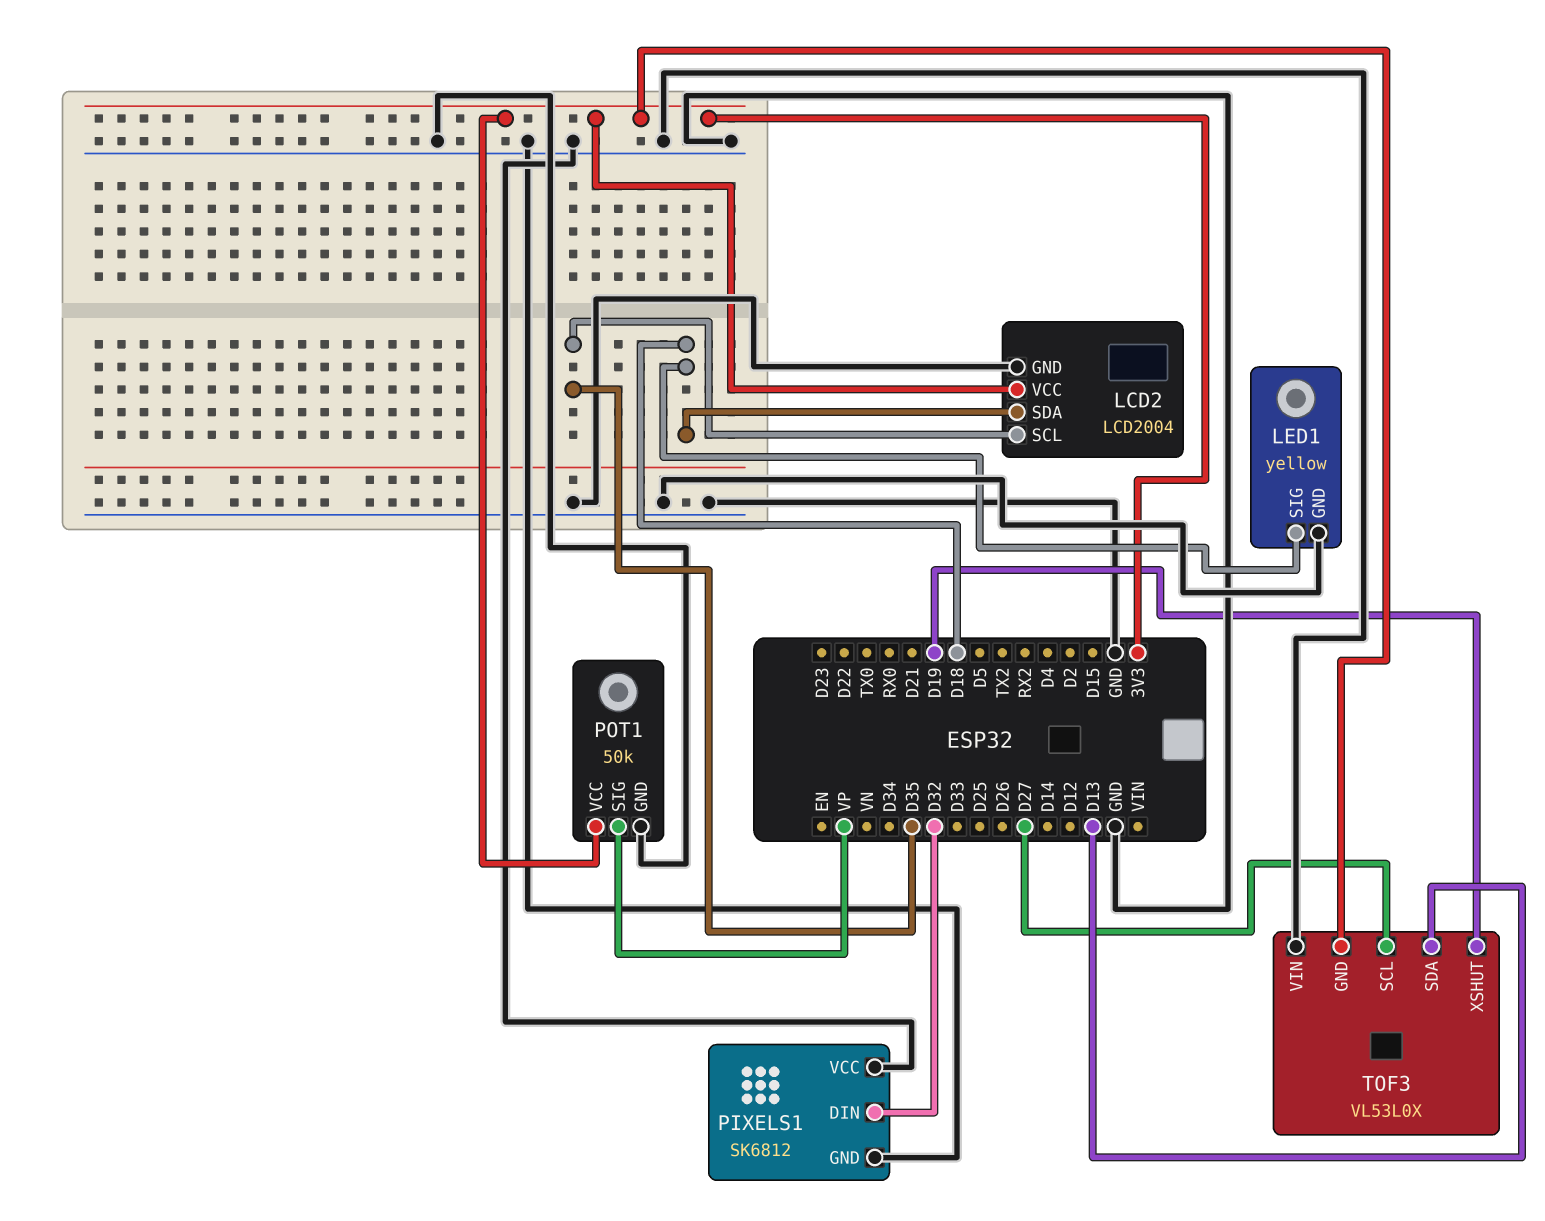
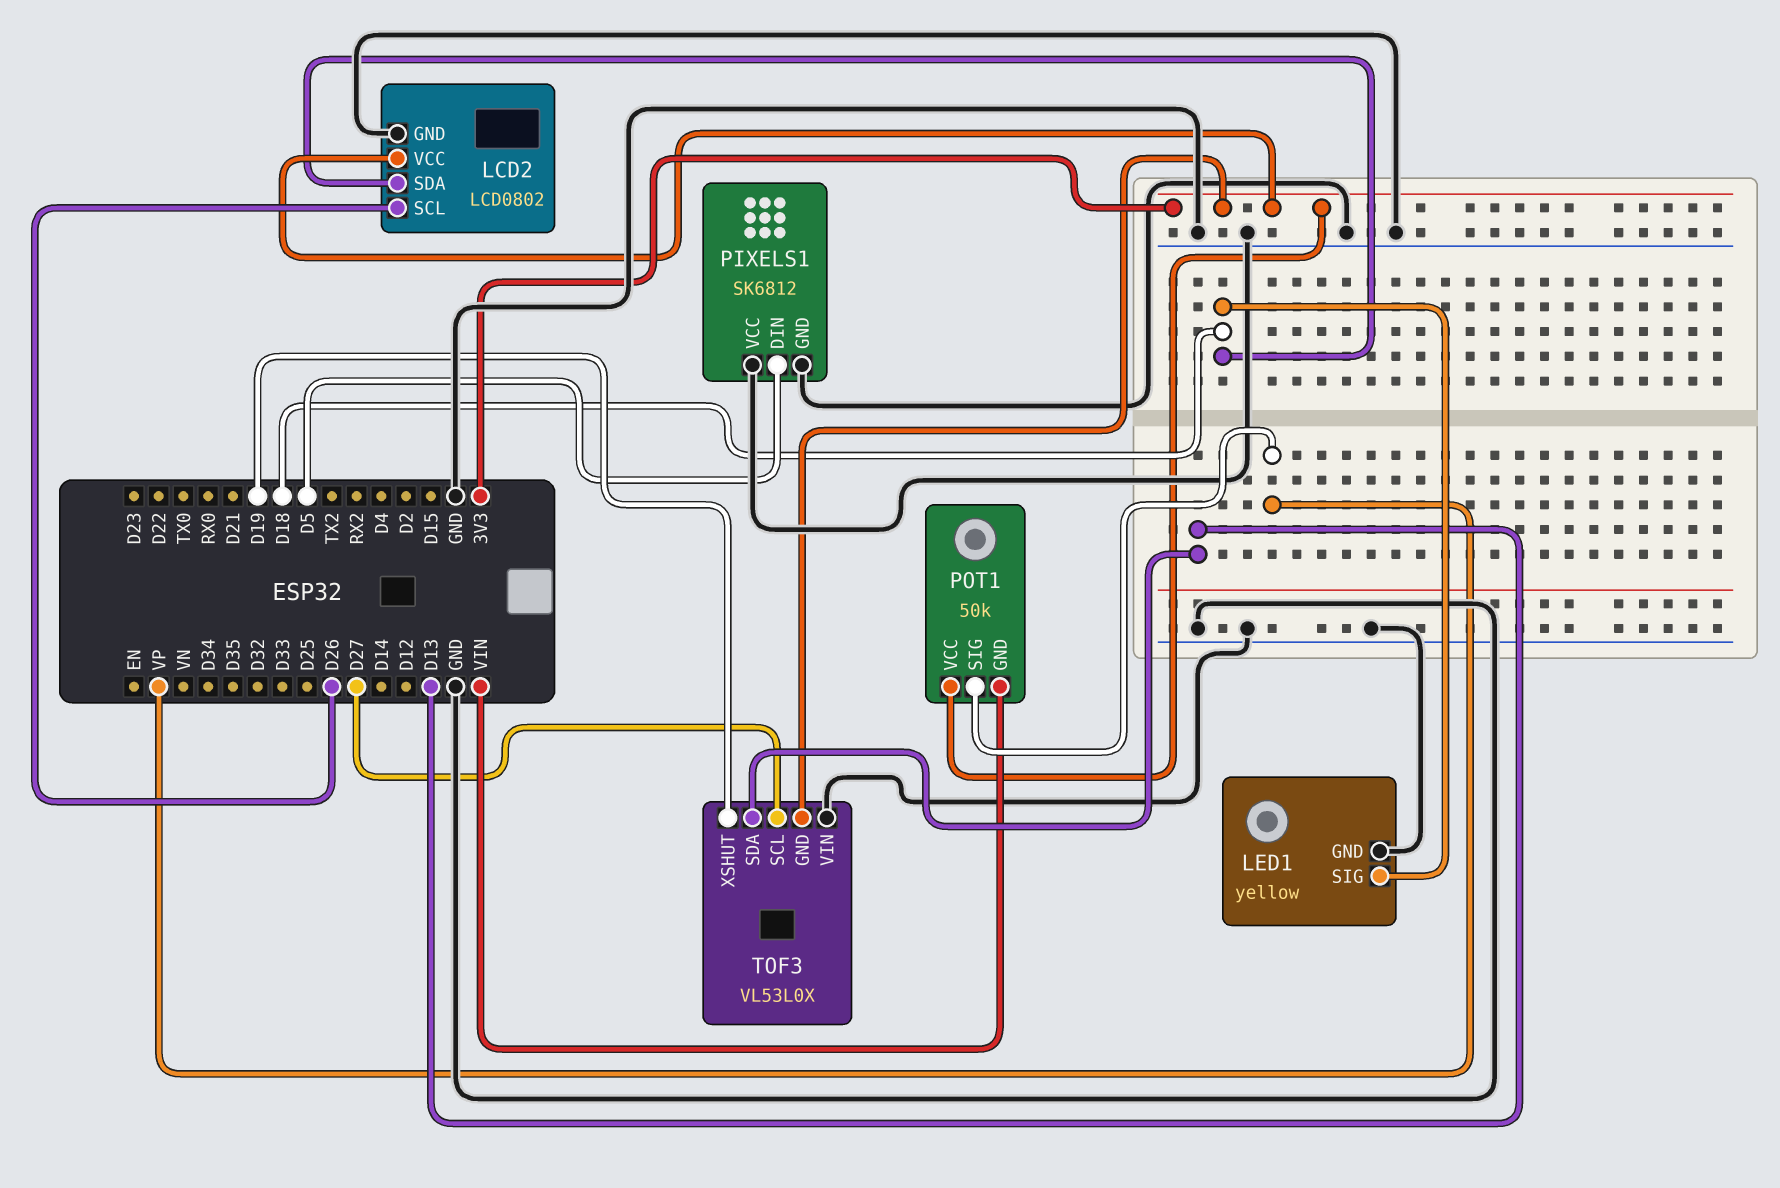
LCD2: LCD2004 -> LCD0802
LCD2 pin SCL: D35 -> D26
PIXELS1 pin DIN: D32 -> D5
POT1 pin GND: GND -> VIN

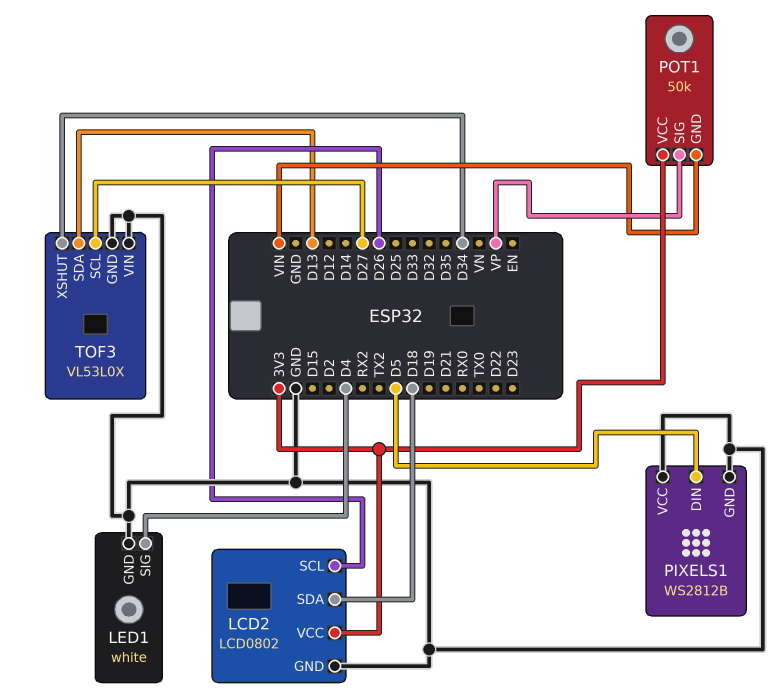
LED1: yellow -> white
LED1 pin SIG: D18 -> D4
PIXELS1: SK6812 -> WS2812B
TOF3 pin GND: 3V3 -> GND
TOF3 pin XSHUT: D19 -> D34

